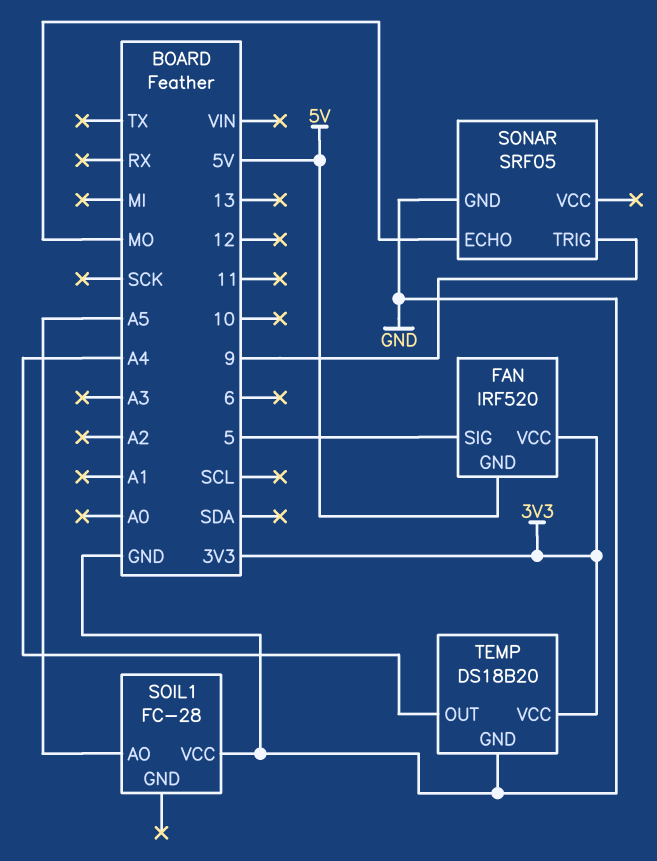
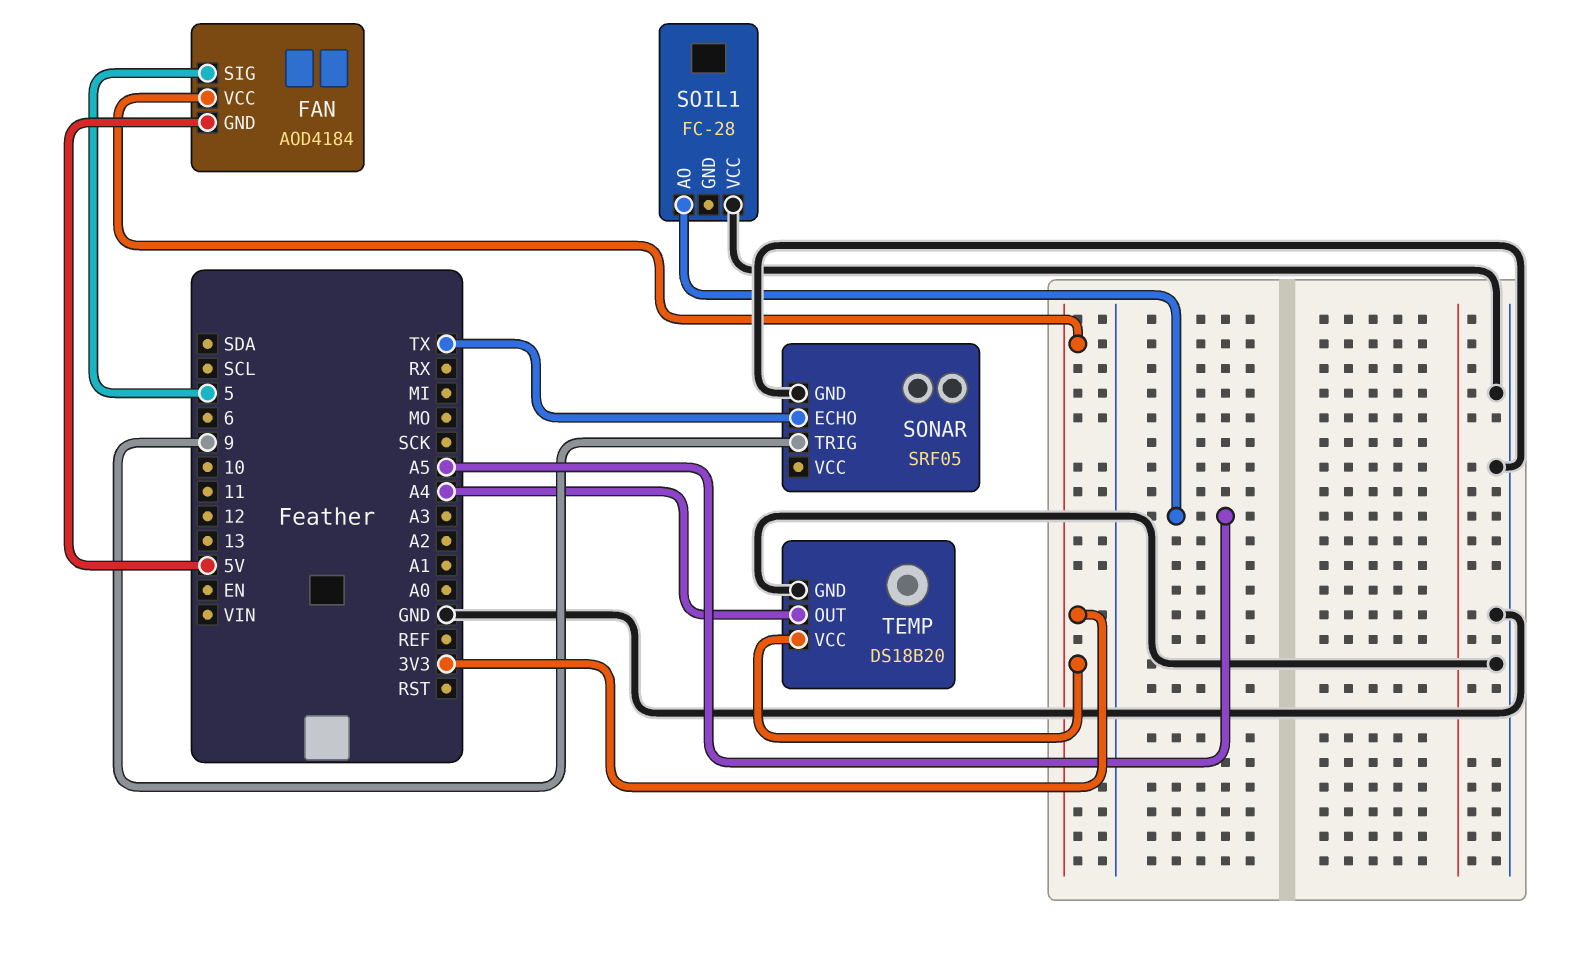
FAN: IRF520 -> AOD4184
SONAR pin ECHO: MO -> TX

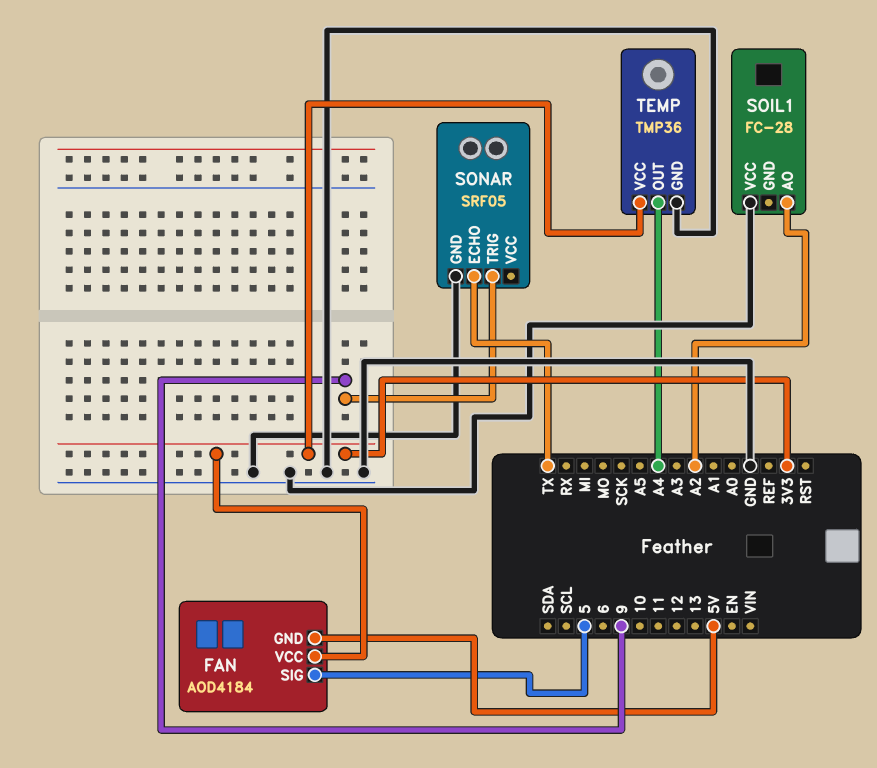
SOIL1 pin AO: A5 -> A2
TEMP: DS18B20 -> TMP36

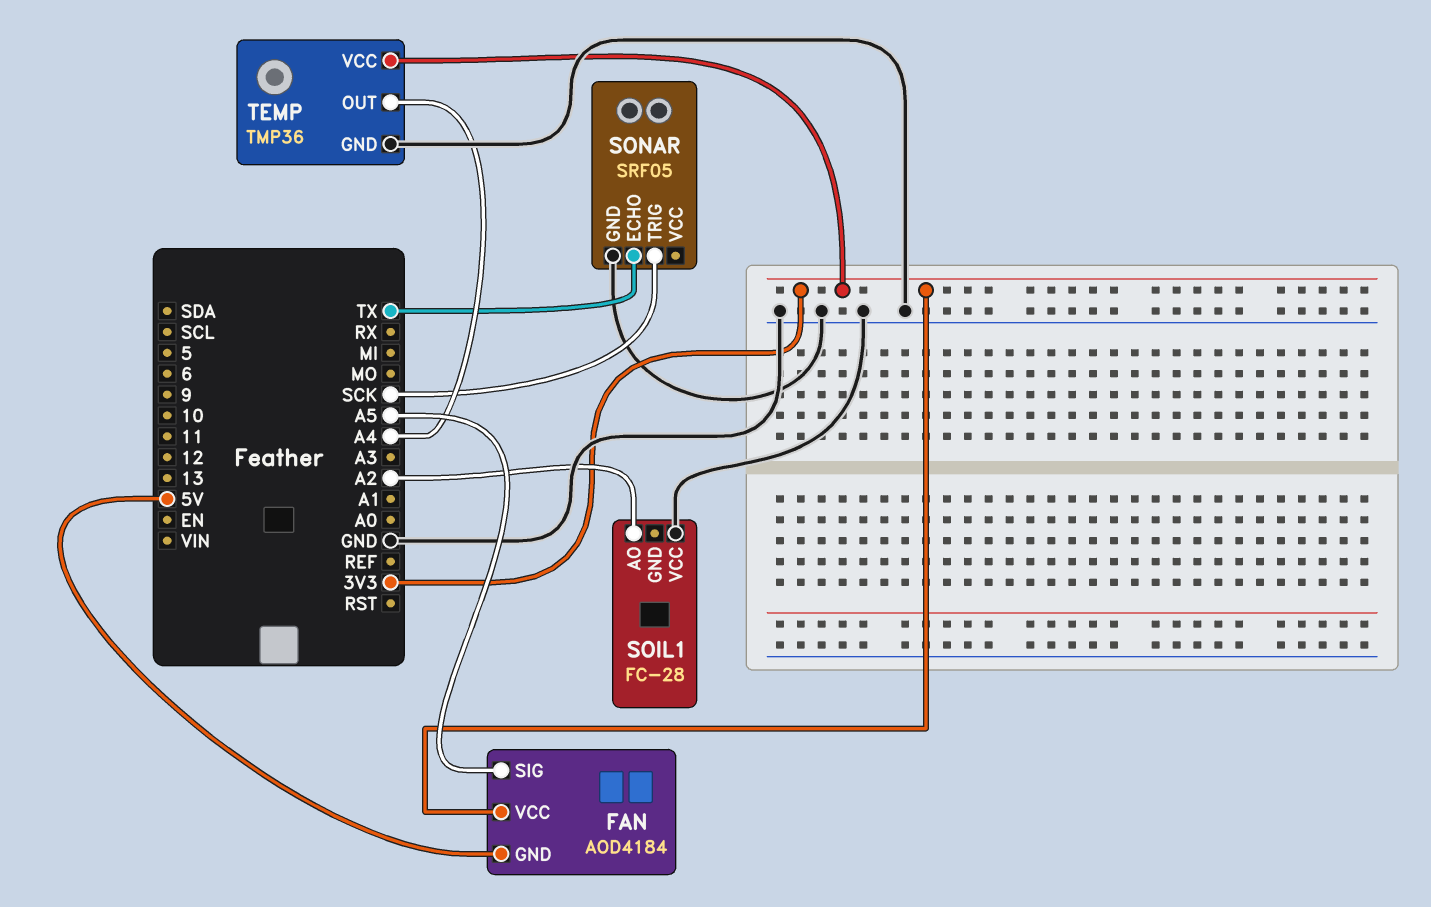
FAN pin SIG: 5 -> A5
SONAR pin TRIG: 9 -> SCK

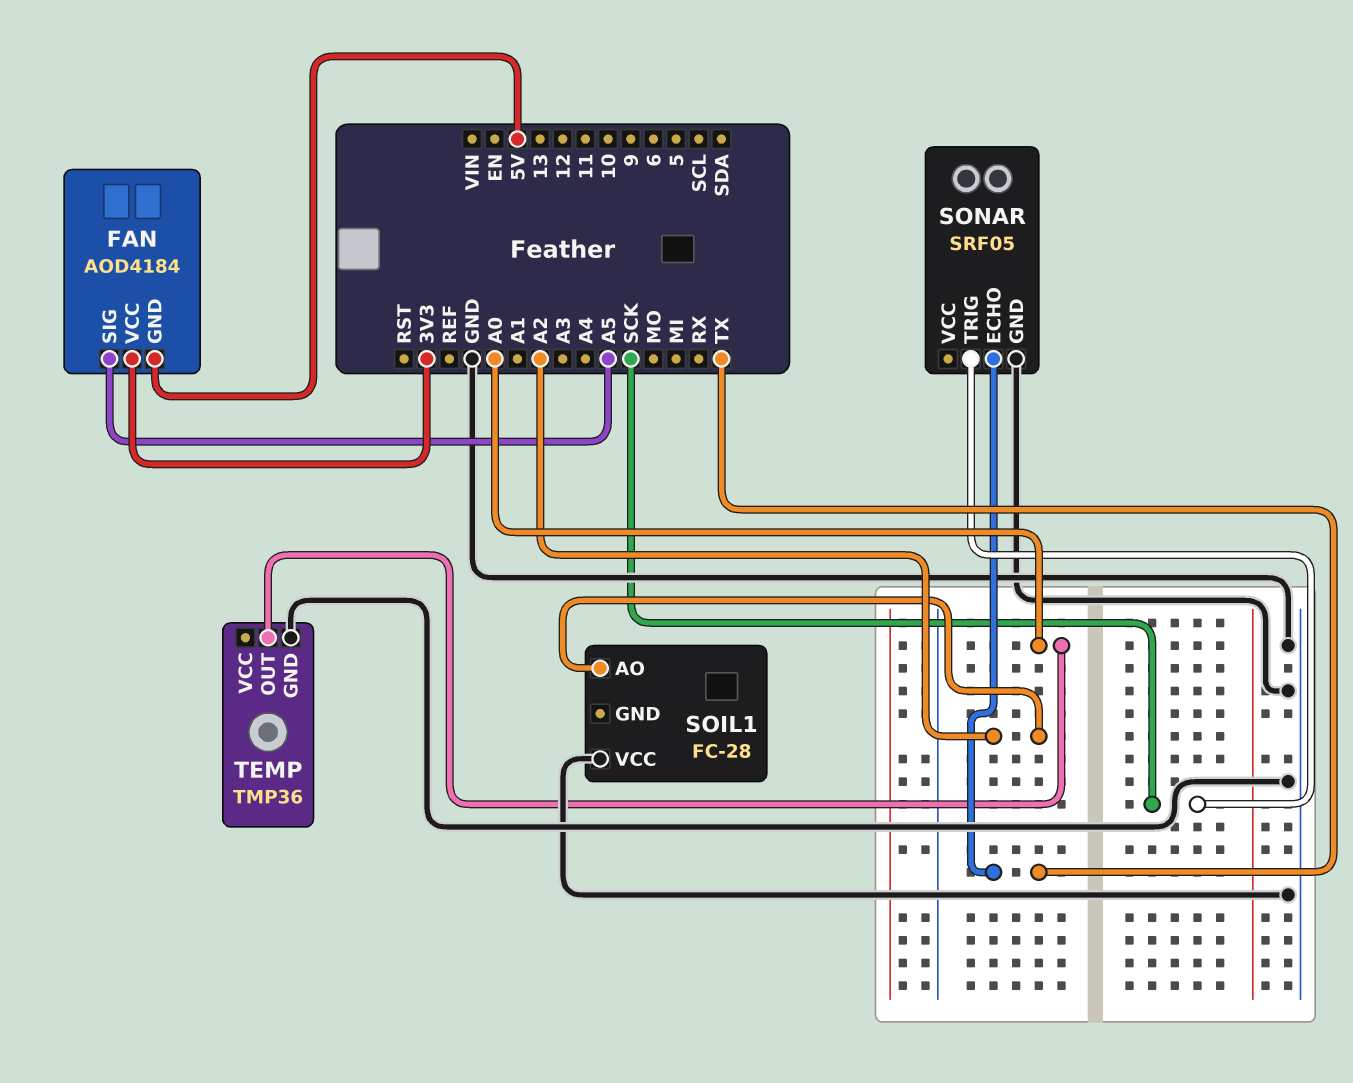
TEMP pin OUT: A4 -> A0
TEMP pin VCC: 3V3 -> none

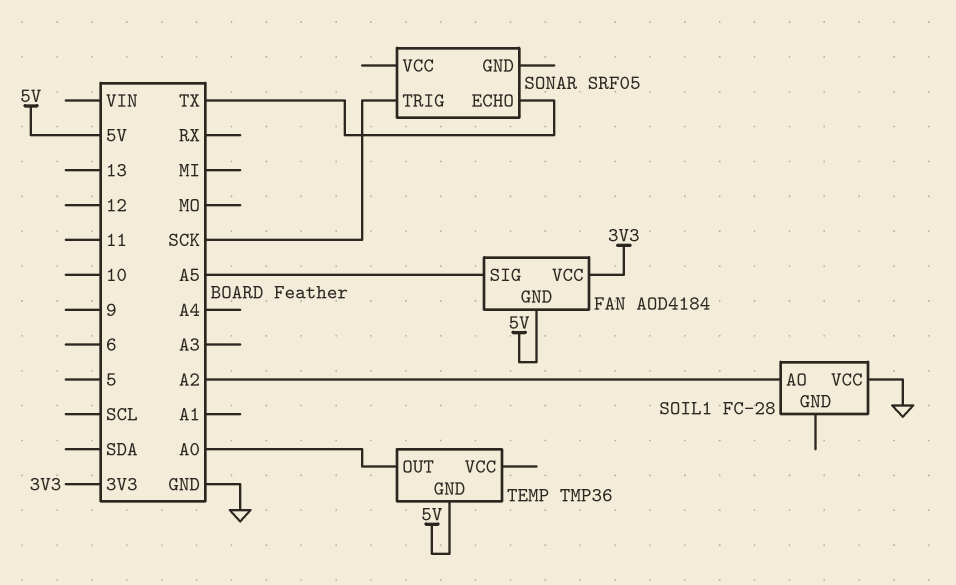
SONAR pin GND: GND -> none
TEMP pin GND: GND -> 5V

